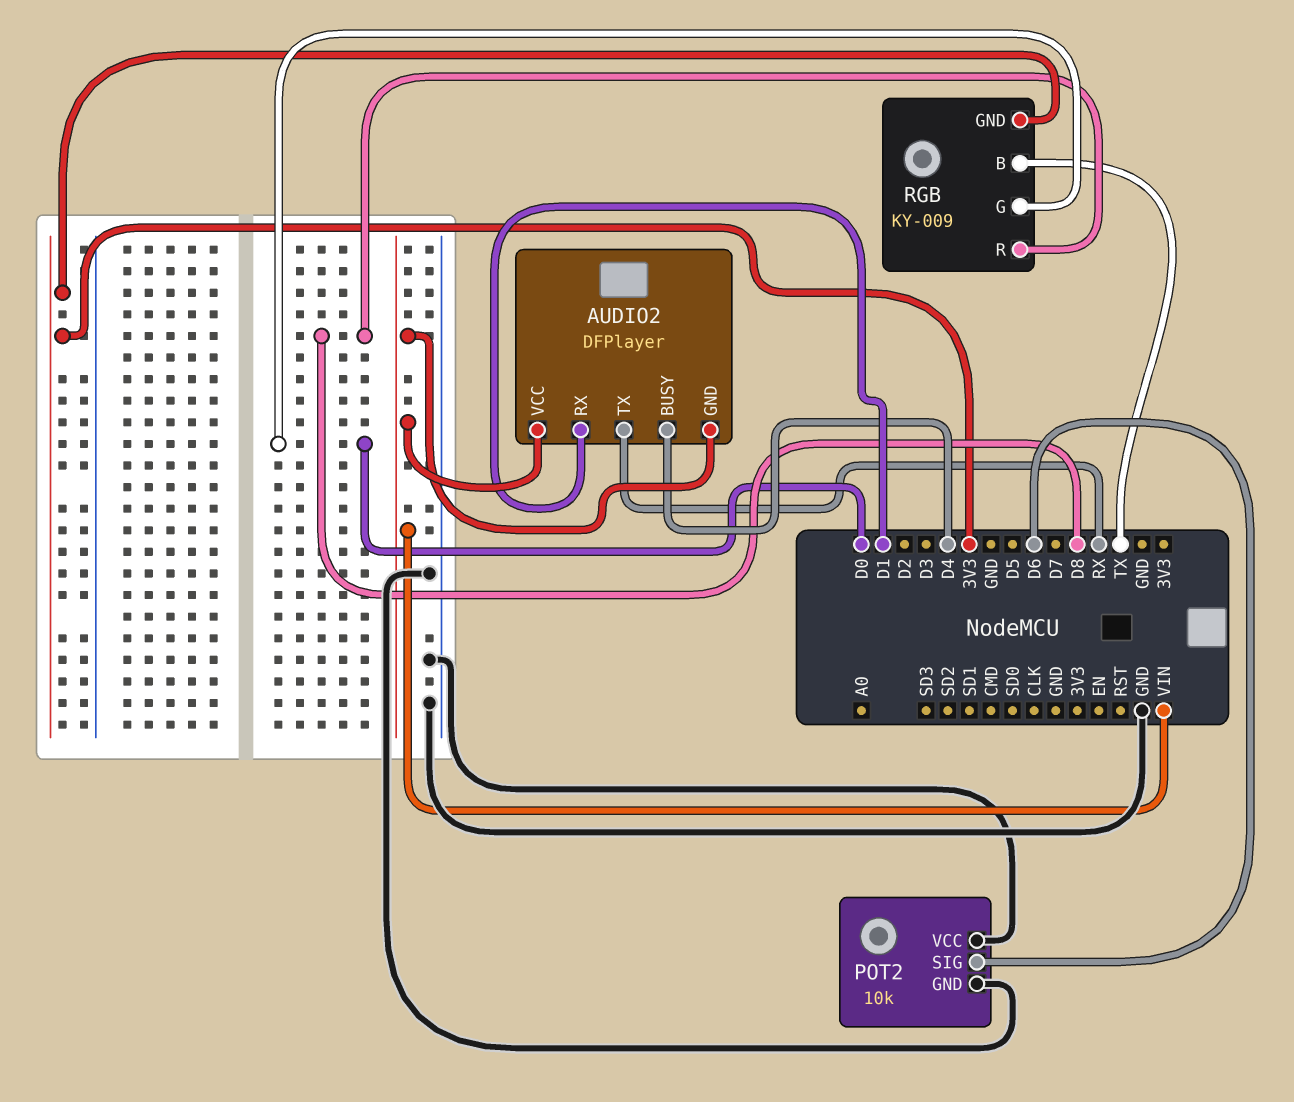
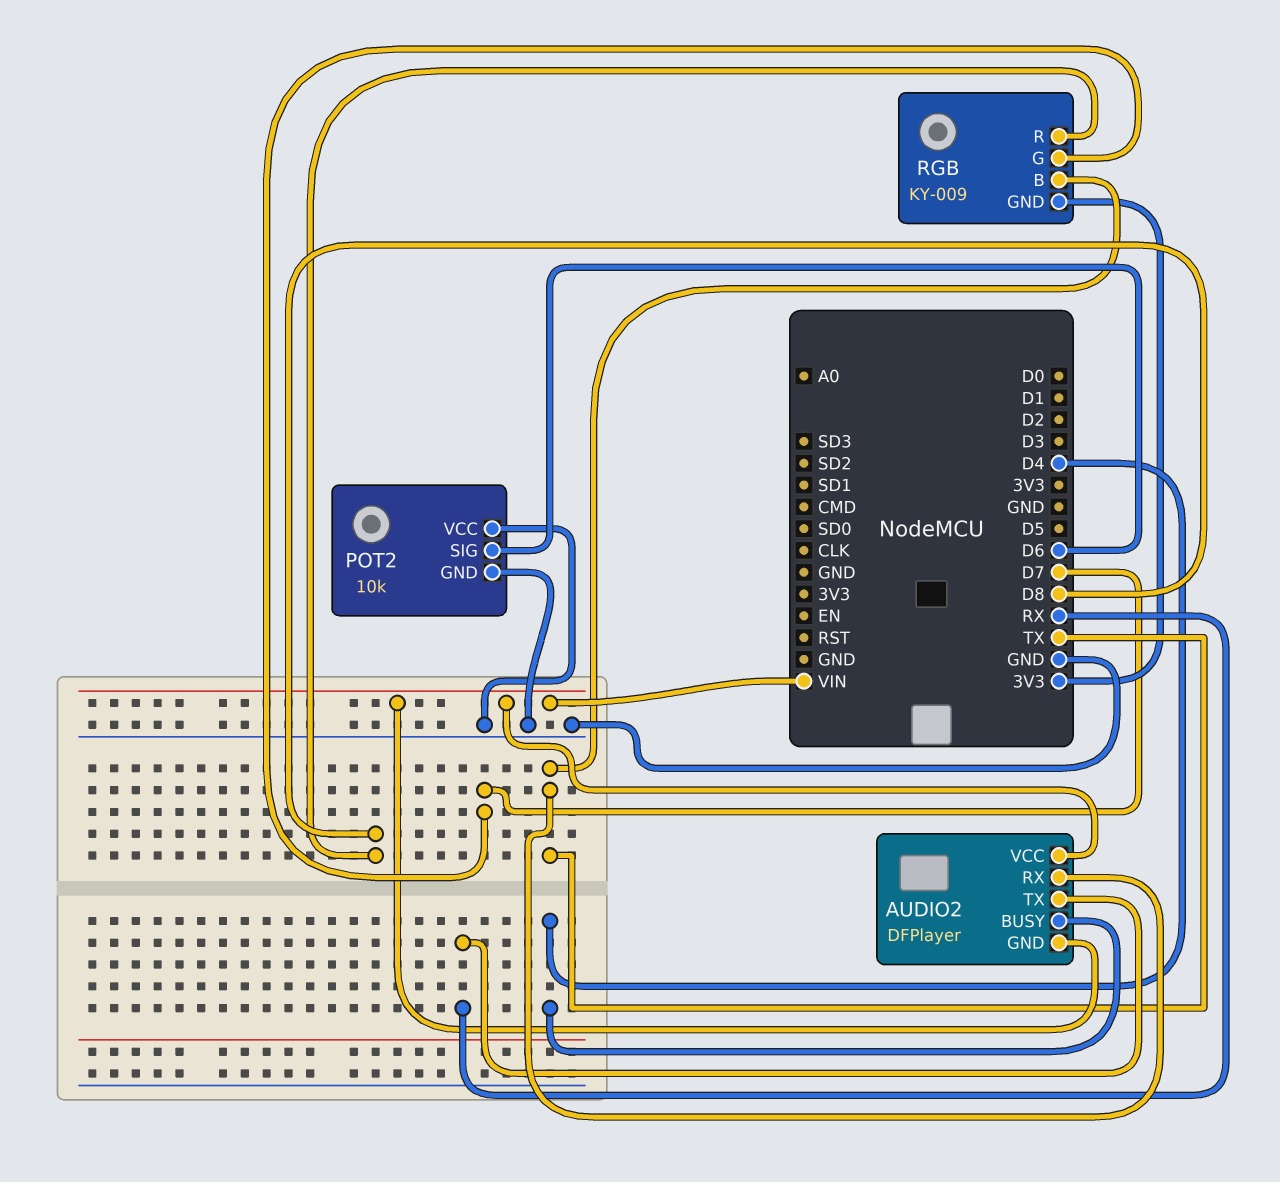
AUDIO2 pin RX: D1 -> TX
RGB pin G: D0 -> D7

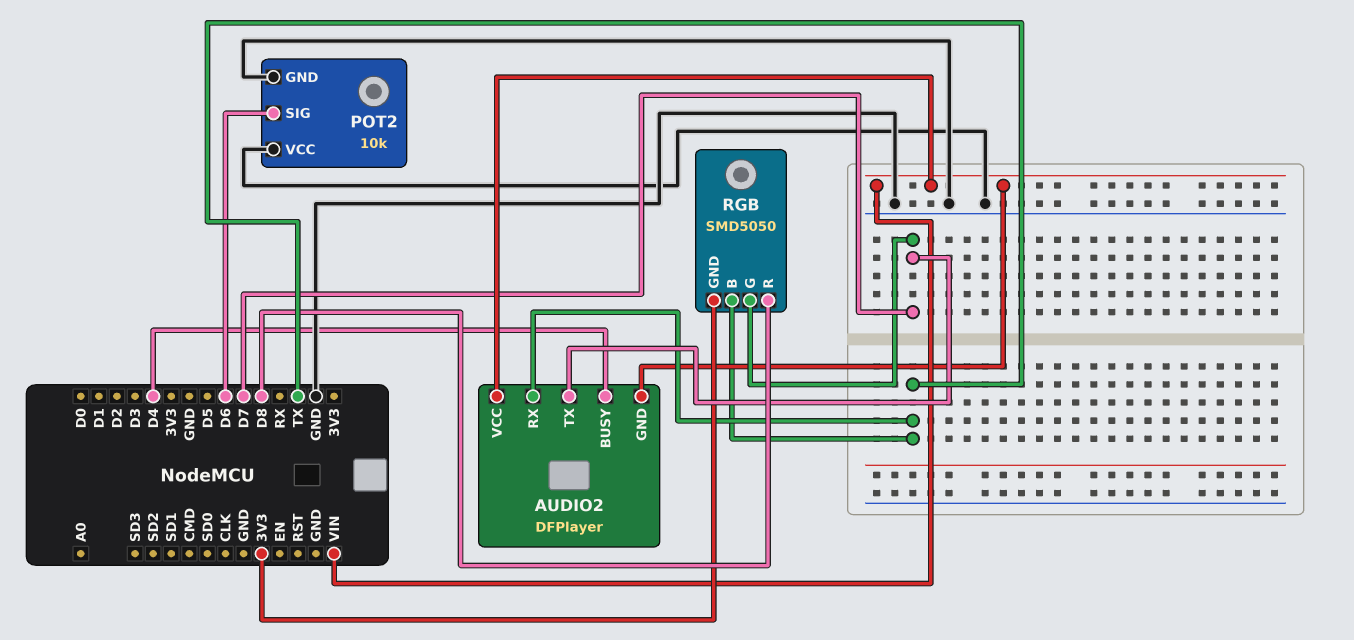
AUDIO2 pin TX: RX -> D7
RGB: KY-009 -> SMD5050

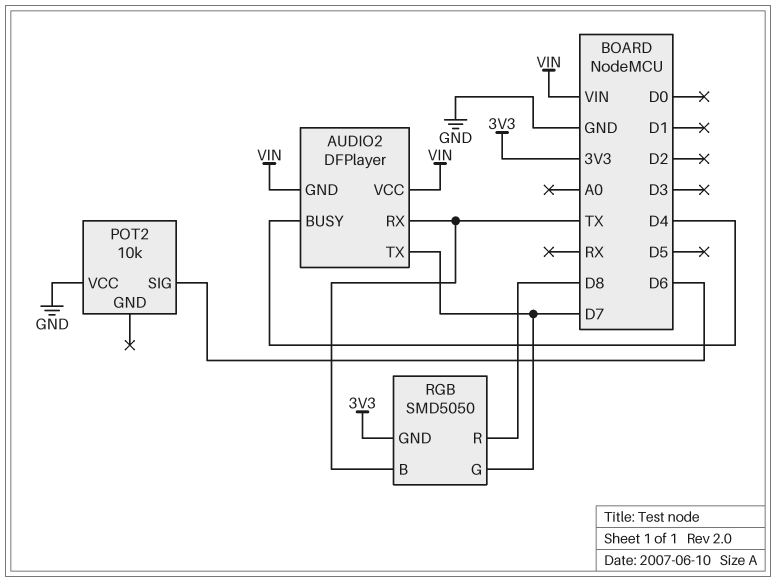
POT2 pin GND: GND -> none

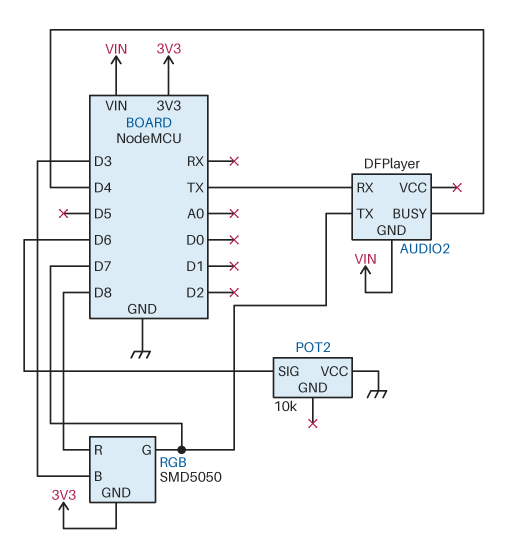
AUDIO2 pin VCC: VIN -> none
RGB pin B: TX -> D3

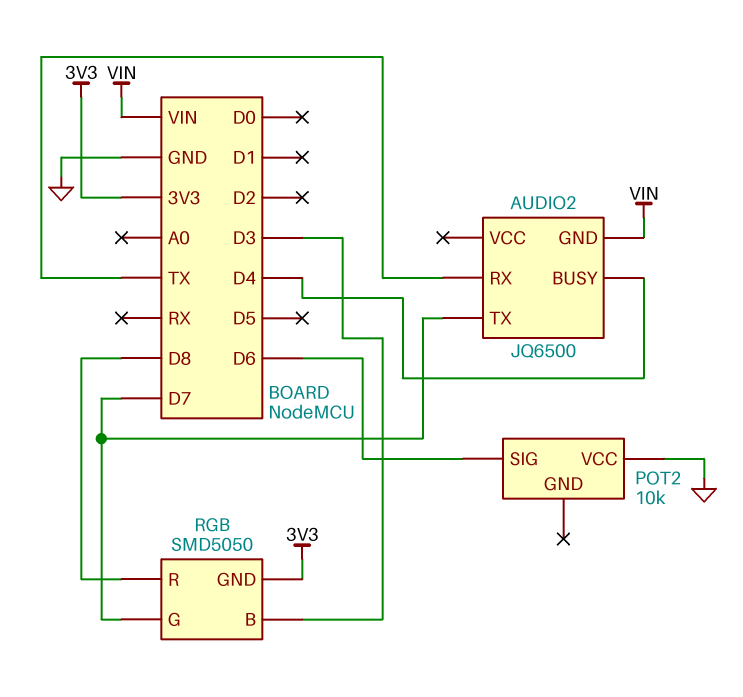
AUDIO2: DFPlayer -> JQ6500

